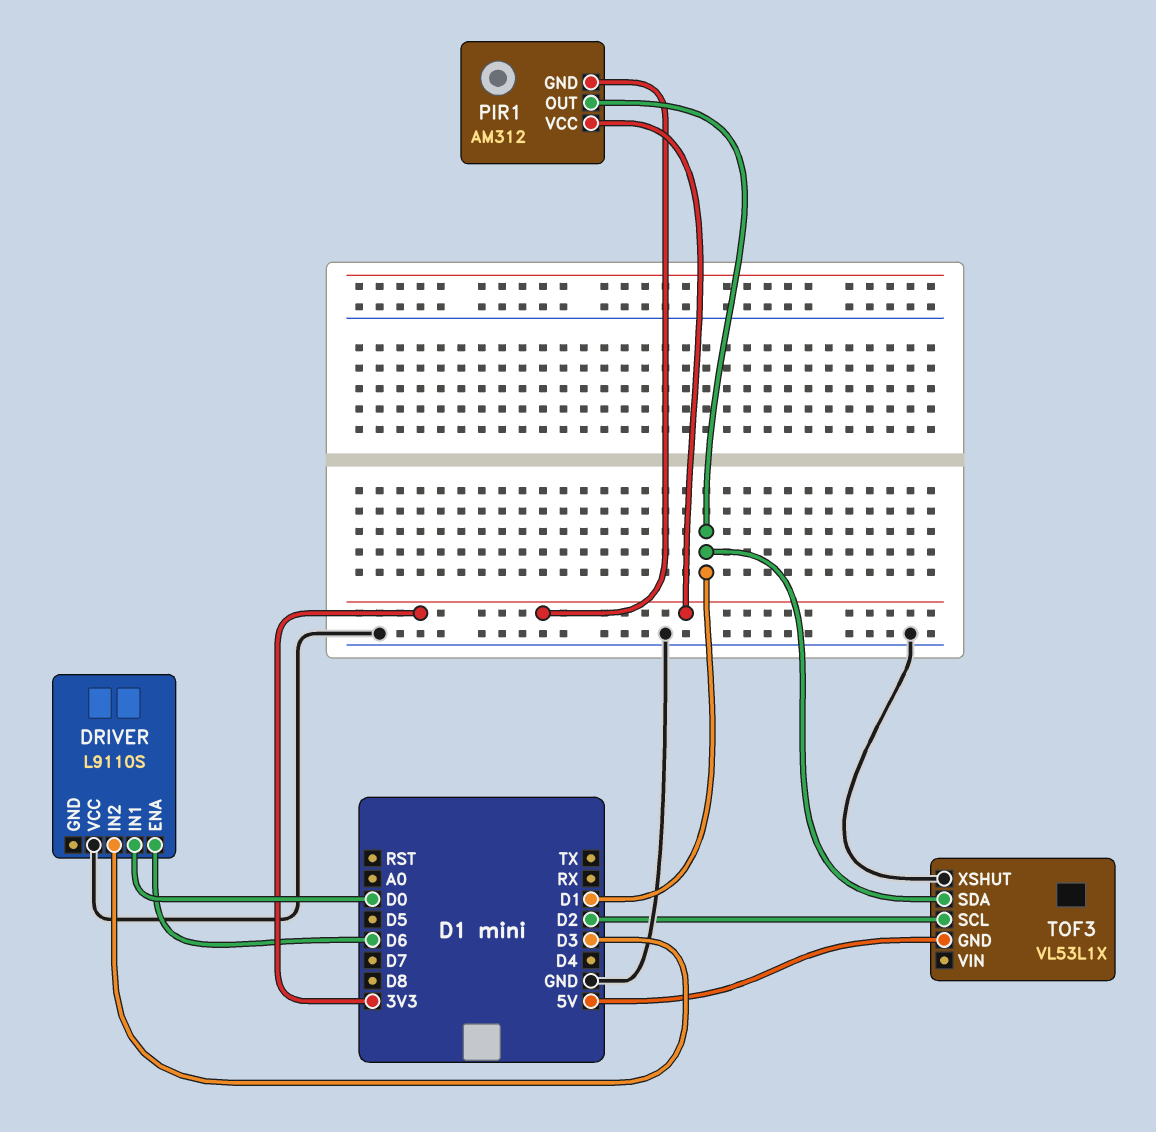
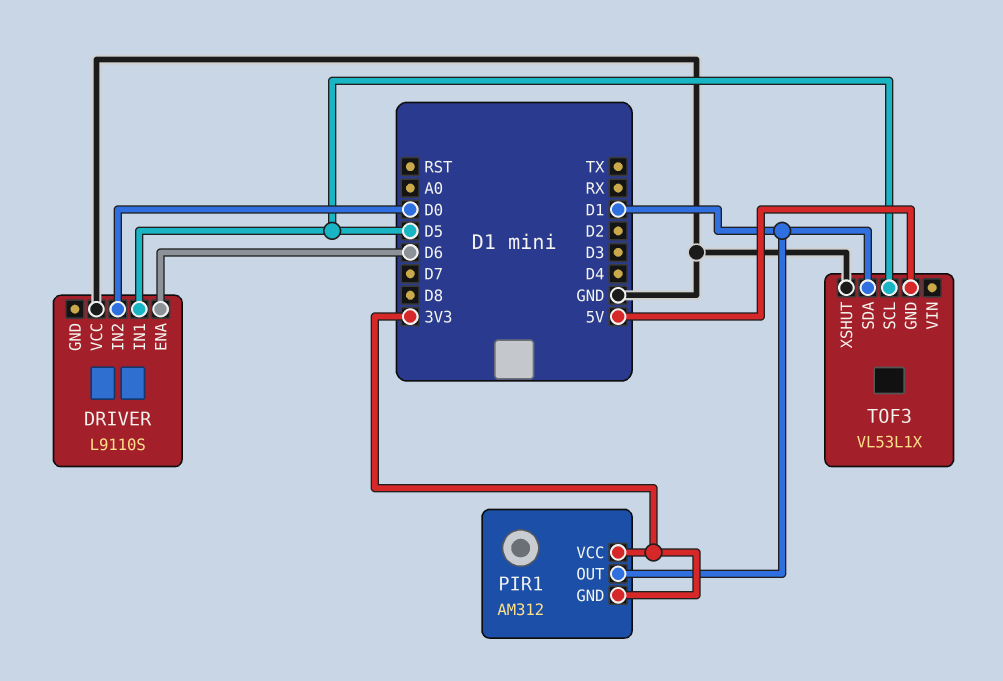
DRIVER pin IN1: D0 -> D5
DRIVER pin IN2: D3 -> D0
TOF3 pin SCL: D2 -> D5

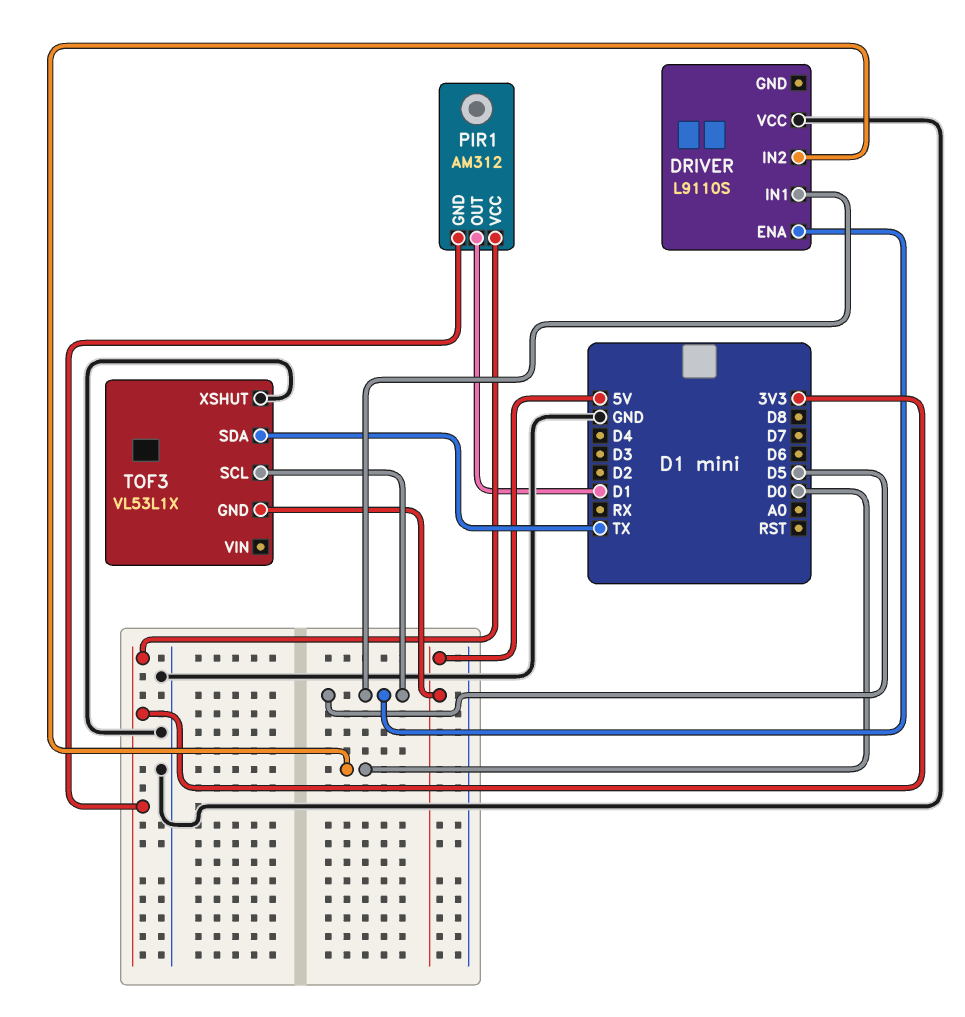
DRIVER pin ENA: D6 -> D5
TOF3 pin SDA: D1 -> TX

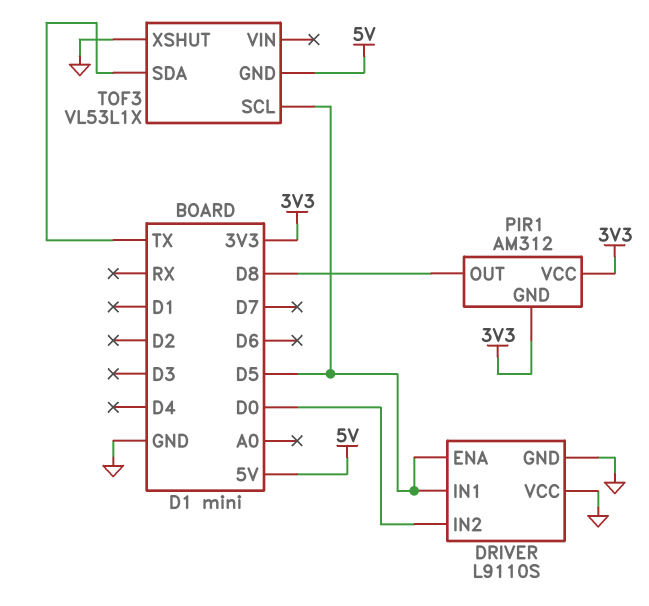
DRIVER pin GND: none -> GND
PIR1 pin OUT: D1 -> D8

